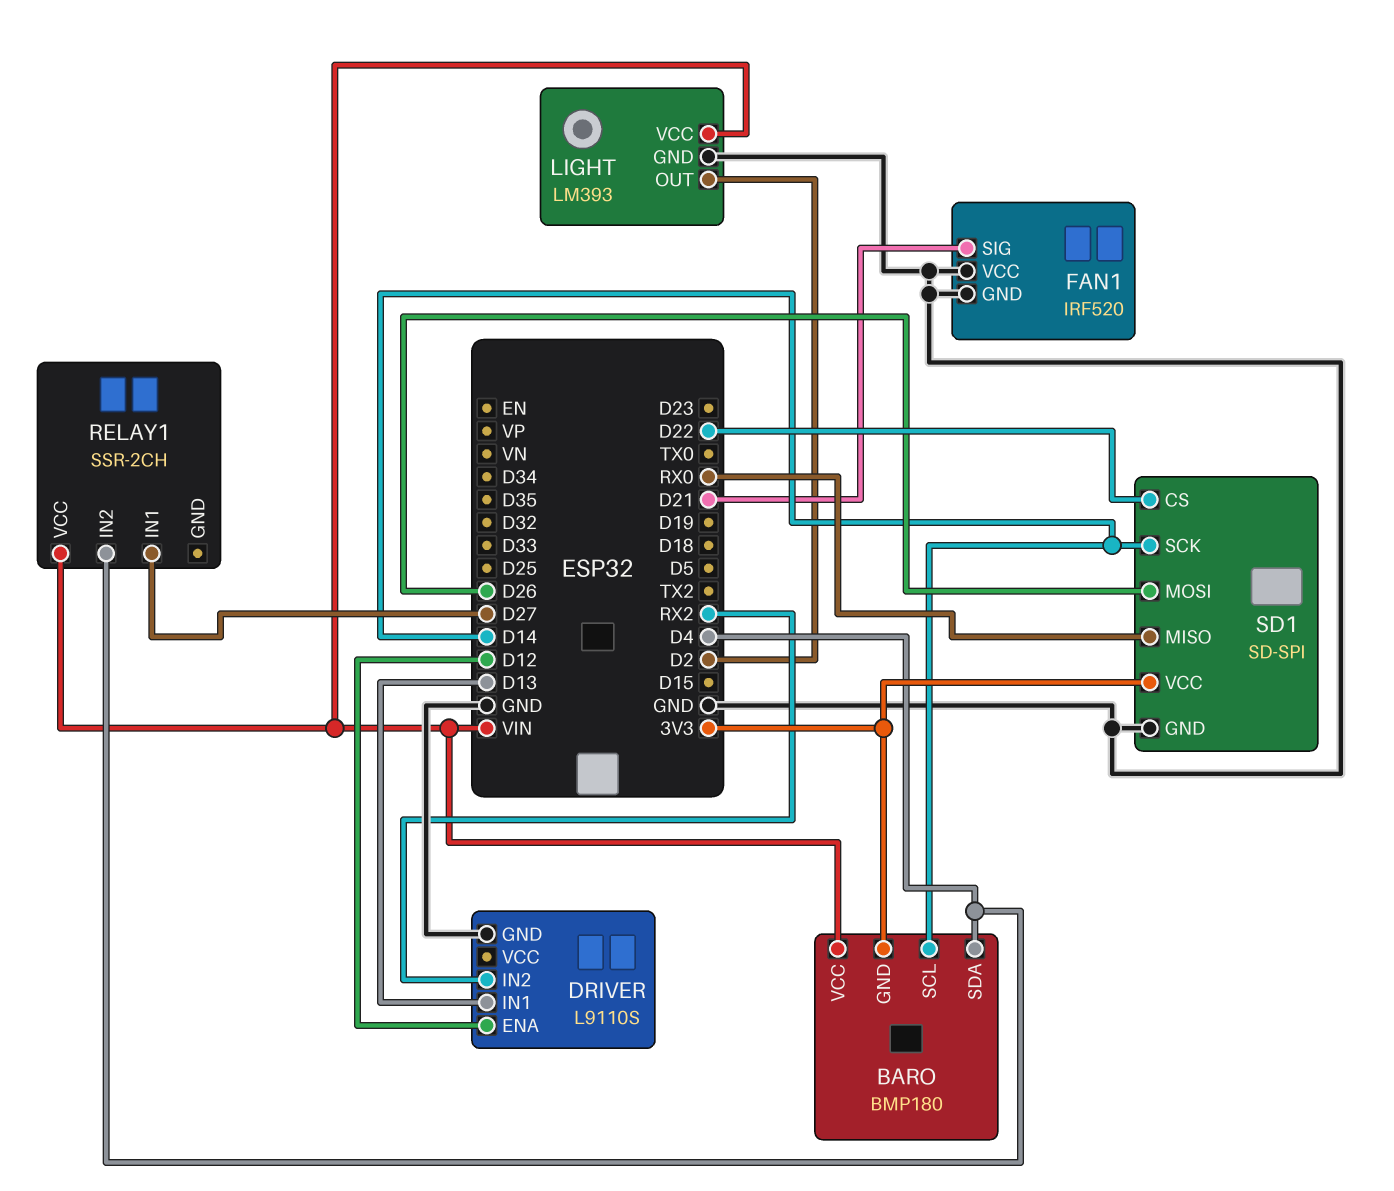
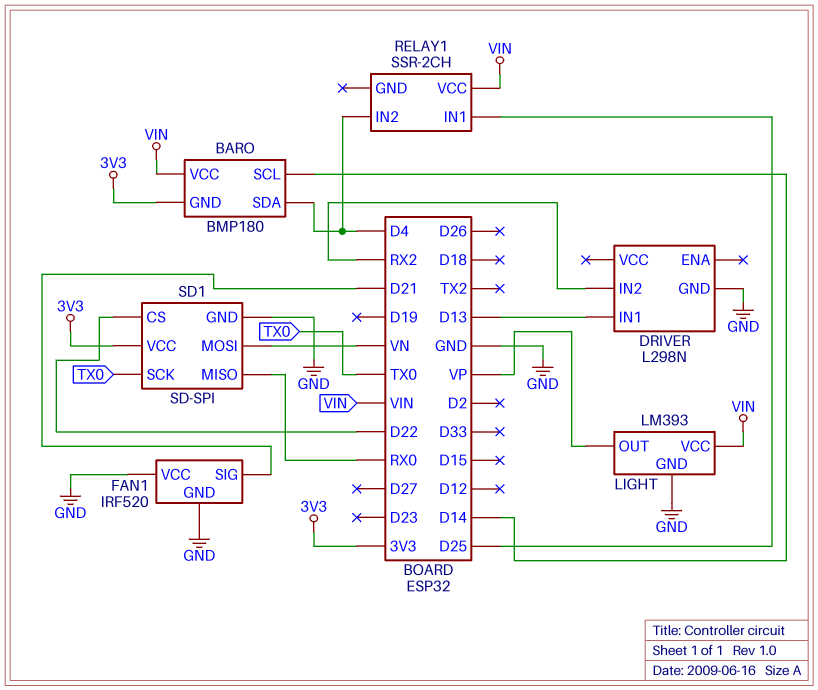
DRIVER: L9110S -> L298N
DRIVER pin ENA: D12 -> none
LIGHT pin OUT: D2 -> VP
RELAY1 pin IN1: D27 -> D25
SD1 pin MOSI: D26 -> VN
SD1 pin SCK: D14 -> TX0

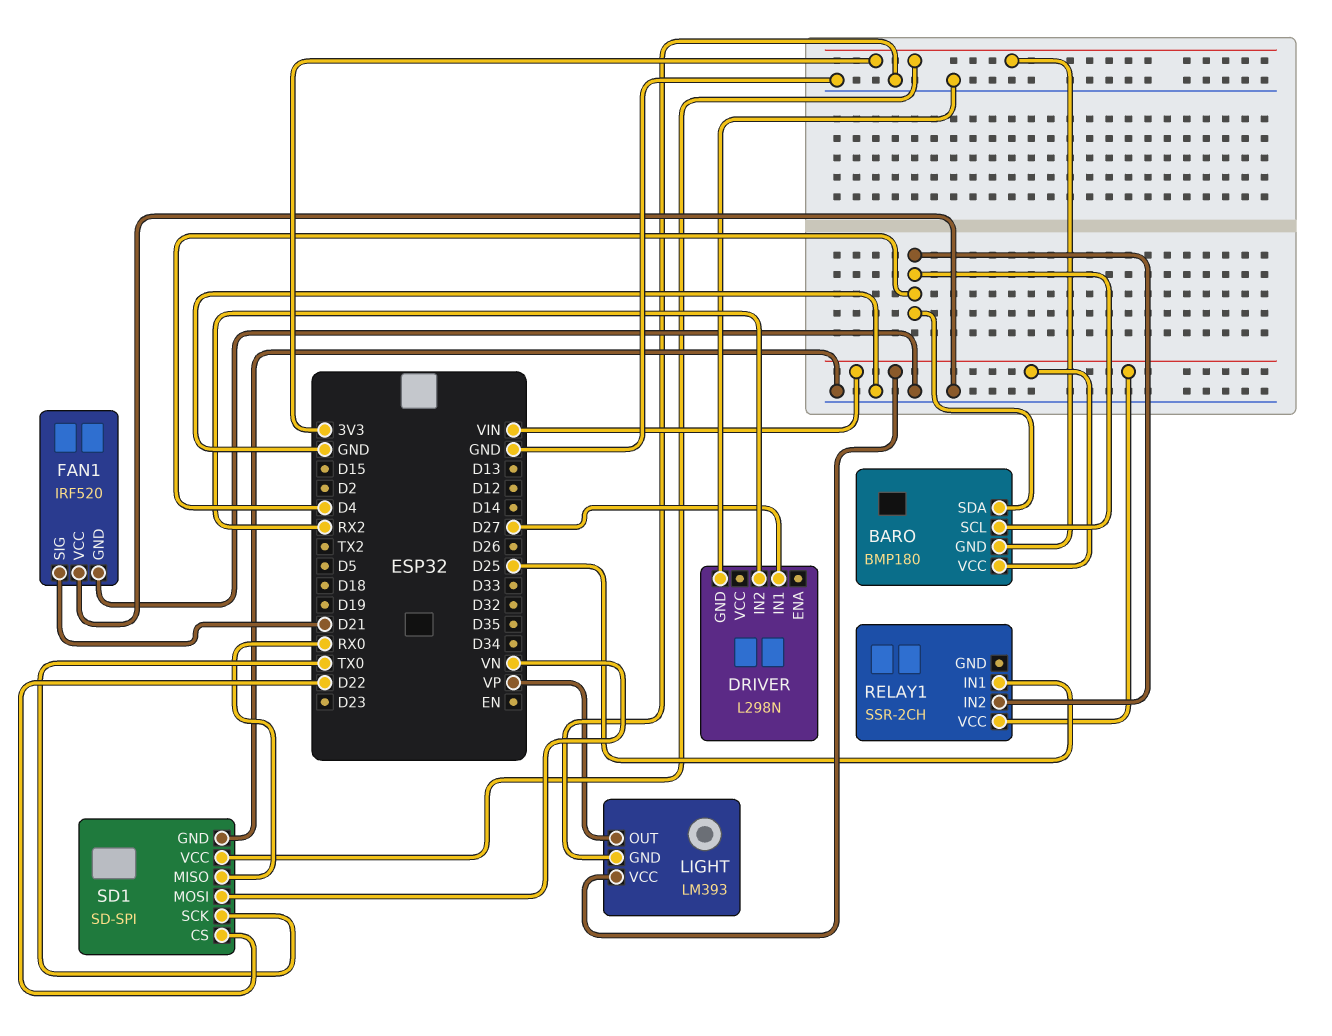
BARO pin SCL: D14 -> D4
DRIVER pin IN1: D13 -> D27

